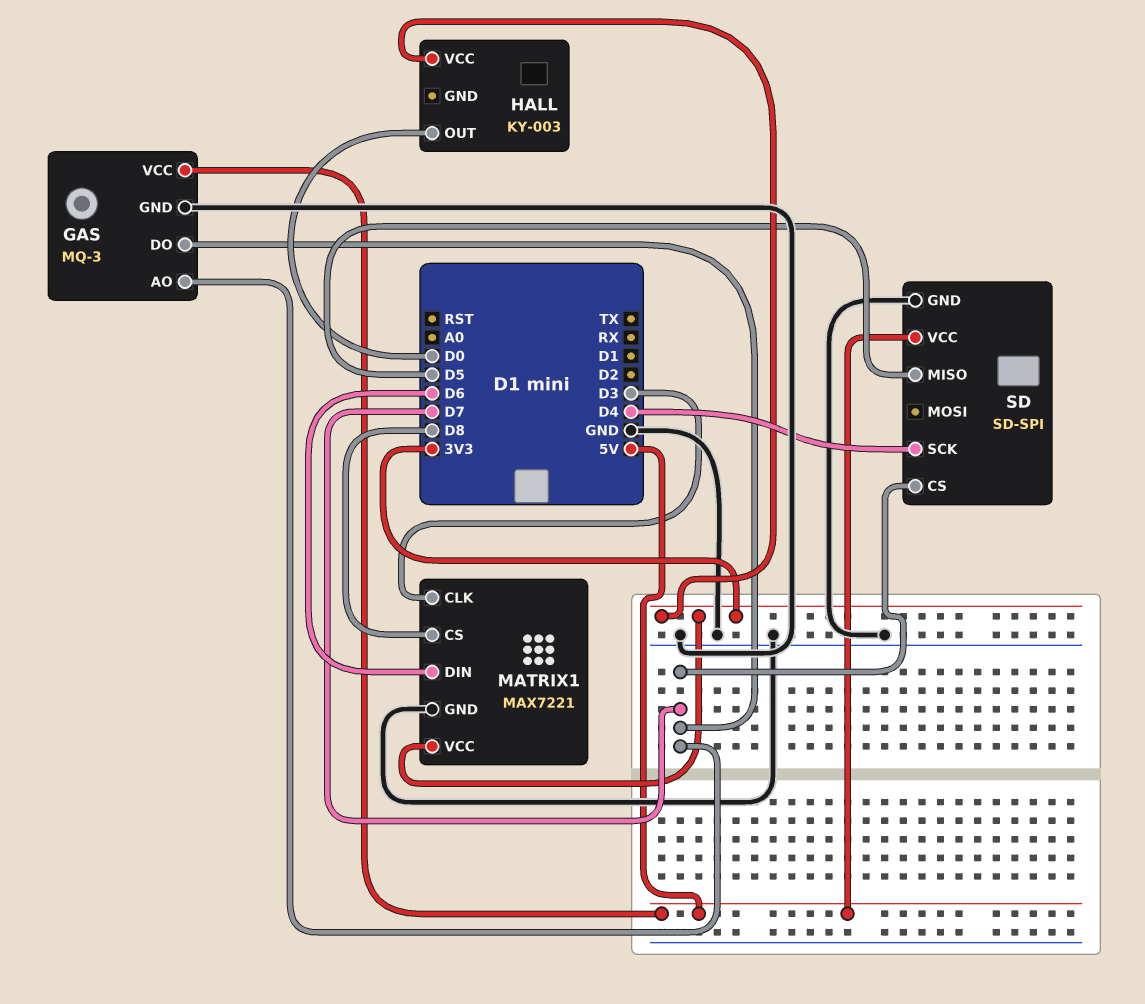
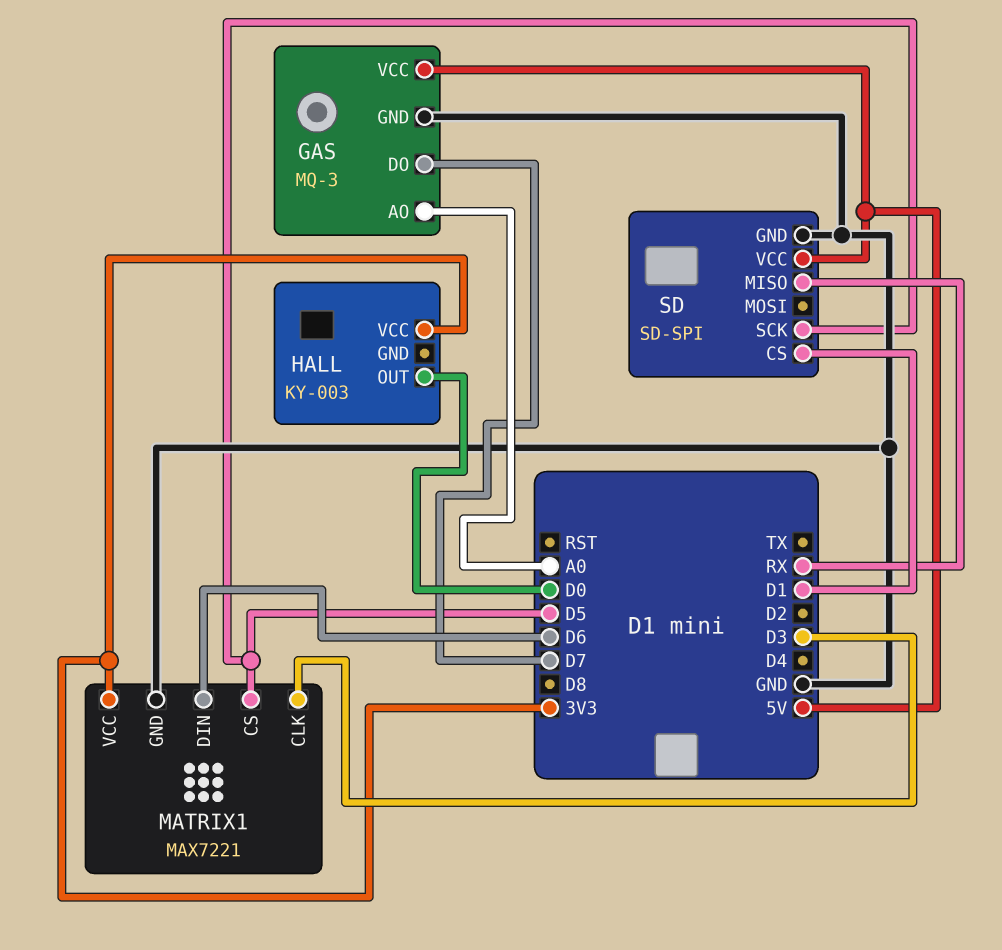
GAS pin AO: D7 -> A0
MATRIX1 pin CS: D8 -> D5
SD pin CS: D7 -> D1
SD pin MISO: D5 -> RX
SD pin SCK: D4 -> D5

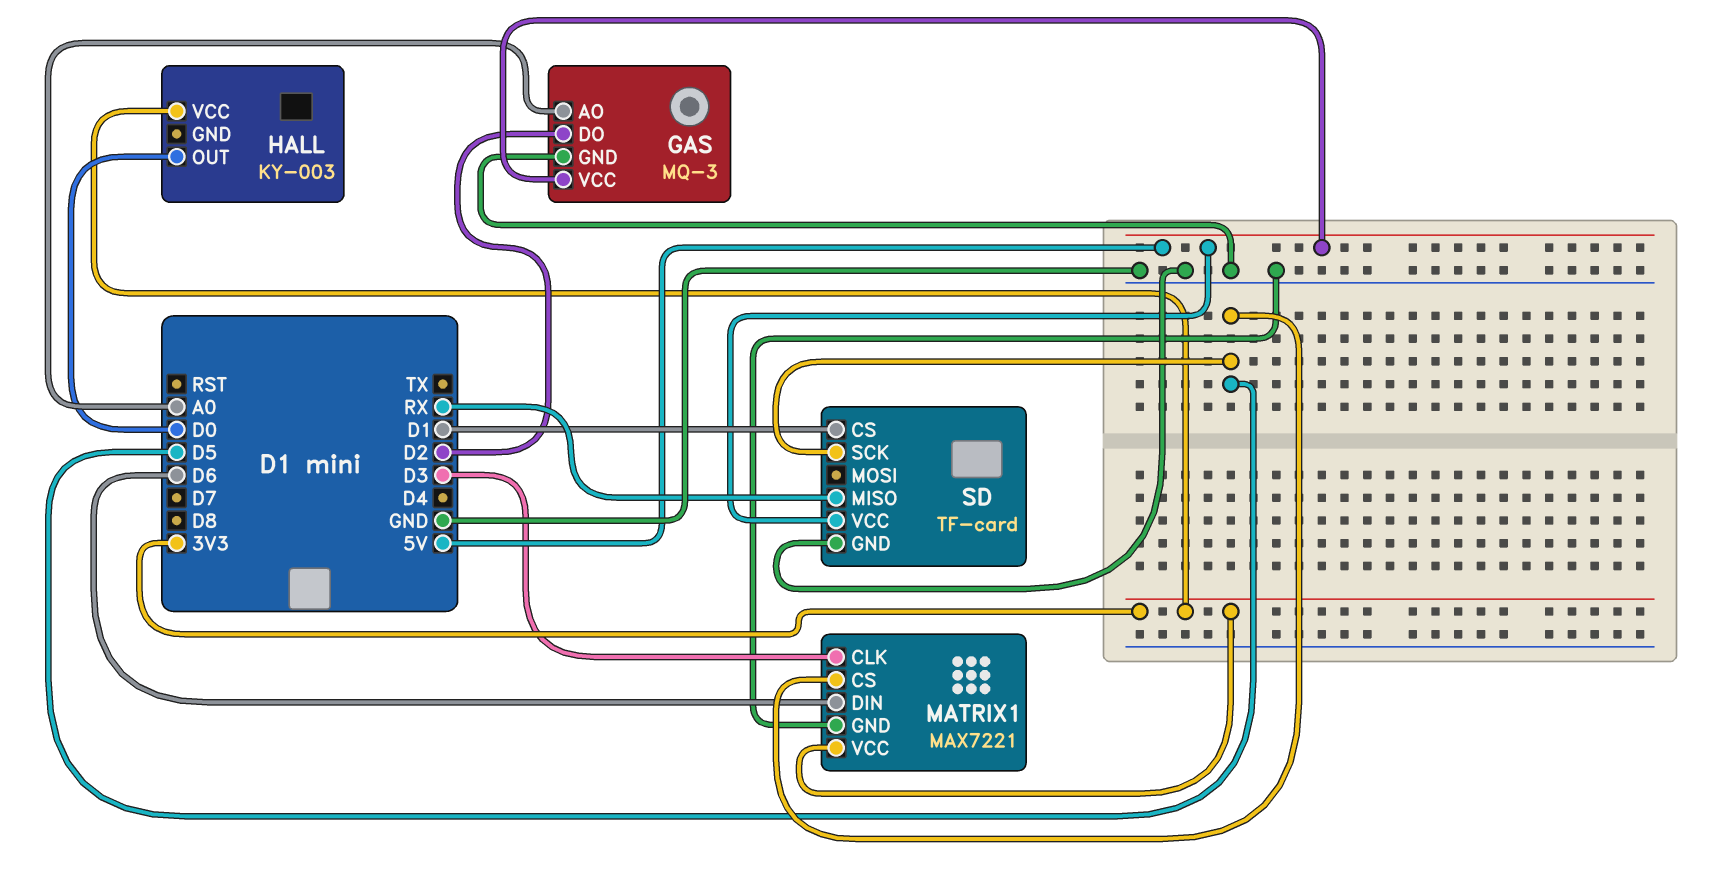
GAS pin DO: D7 -> D2
SD: SD-SPI -> TF-card

